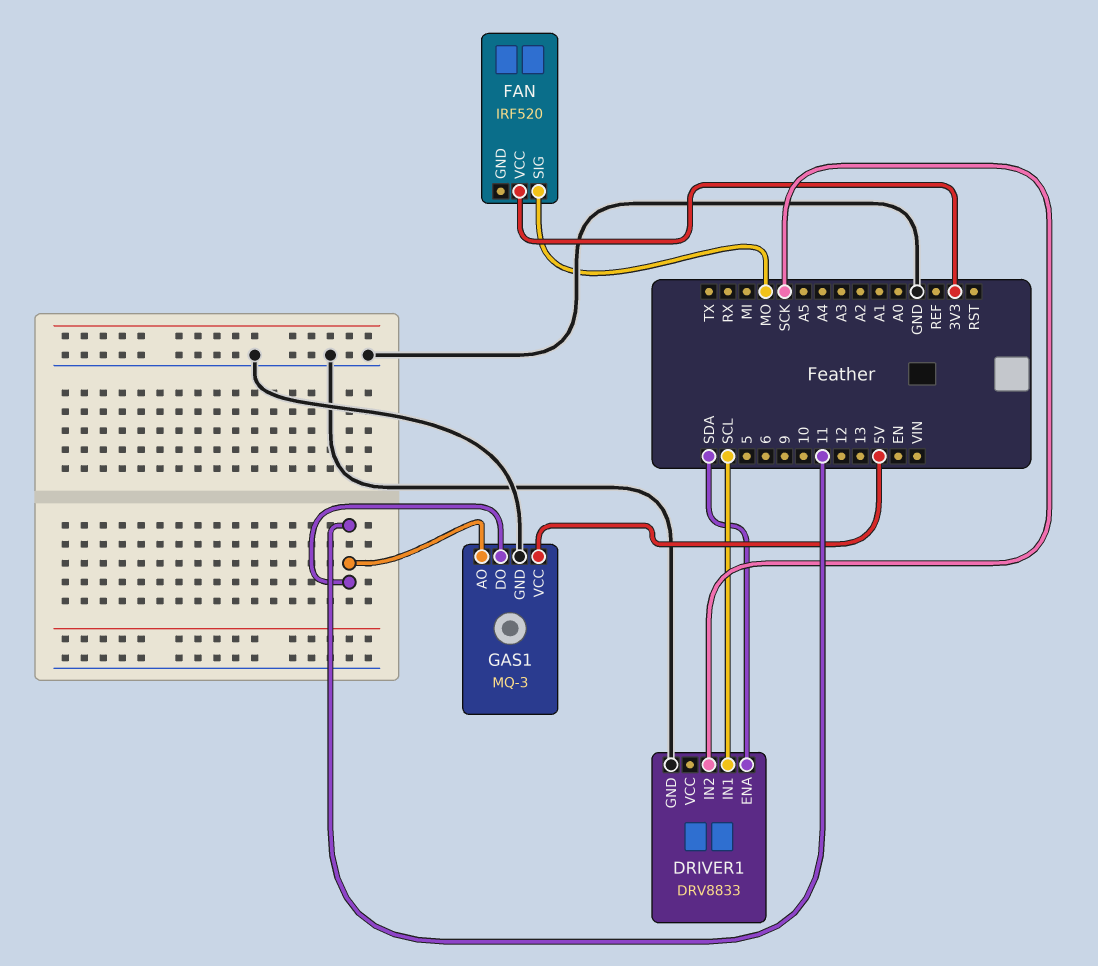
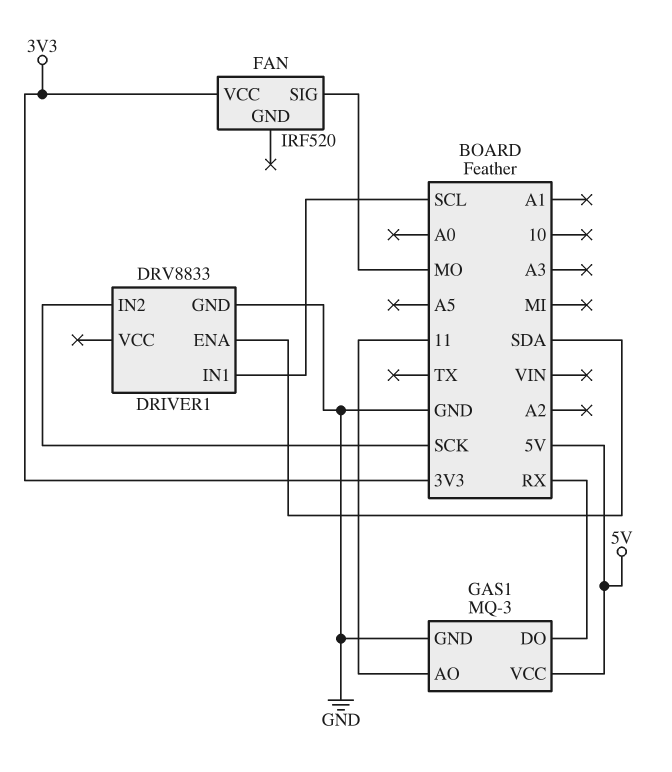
GAS1 pin DO: 11 -> RX

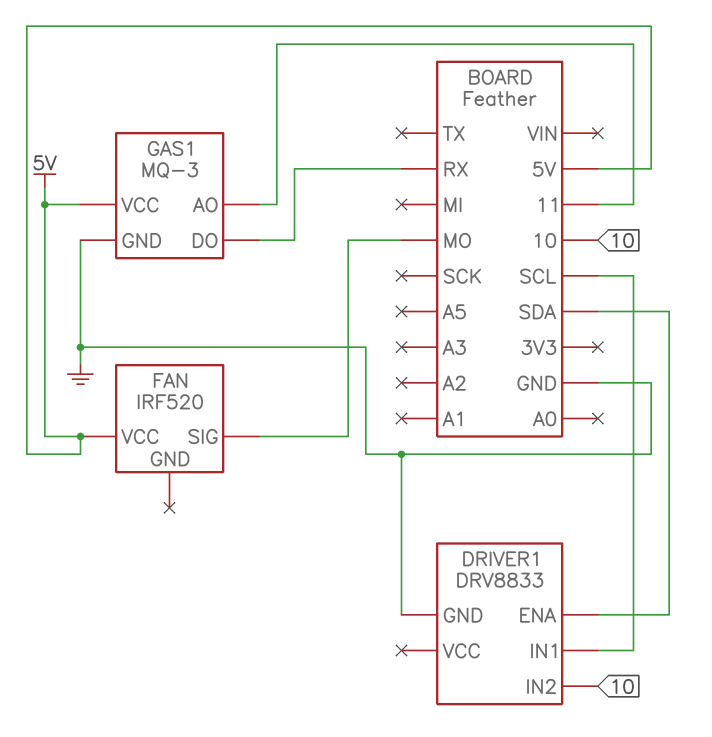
DRIVER1 pin IN2: SCK -> 10
FAN pin VCC: 3V3 -> 5V

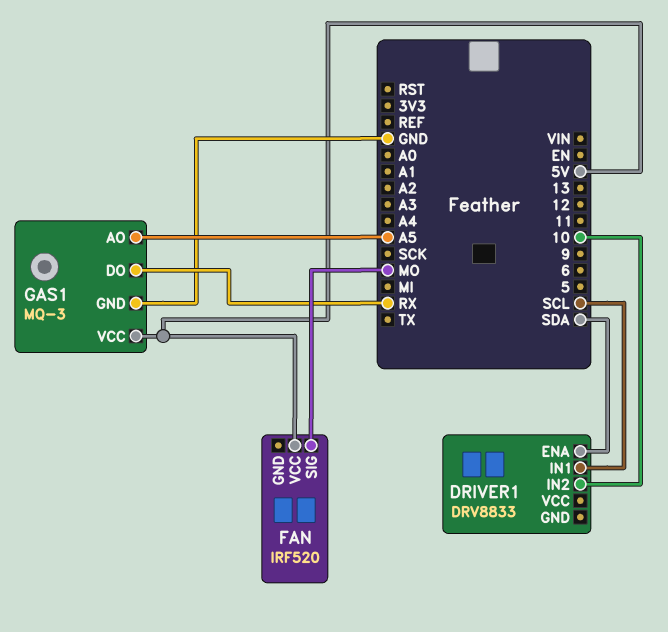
DRIVER1 pin GND: GND -> none
GAS1 pin AO: 11 -> A5

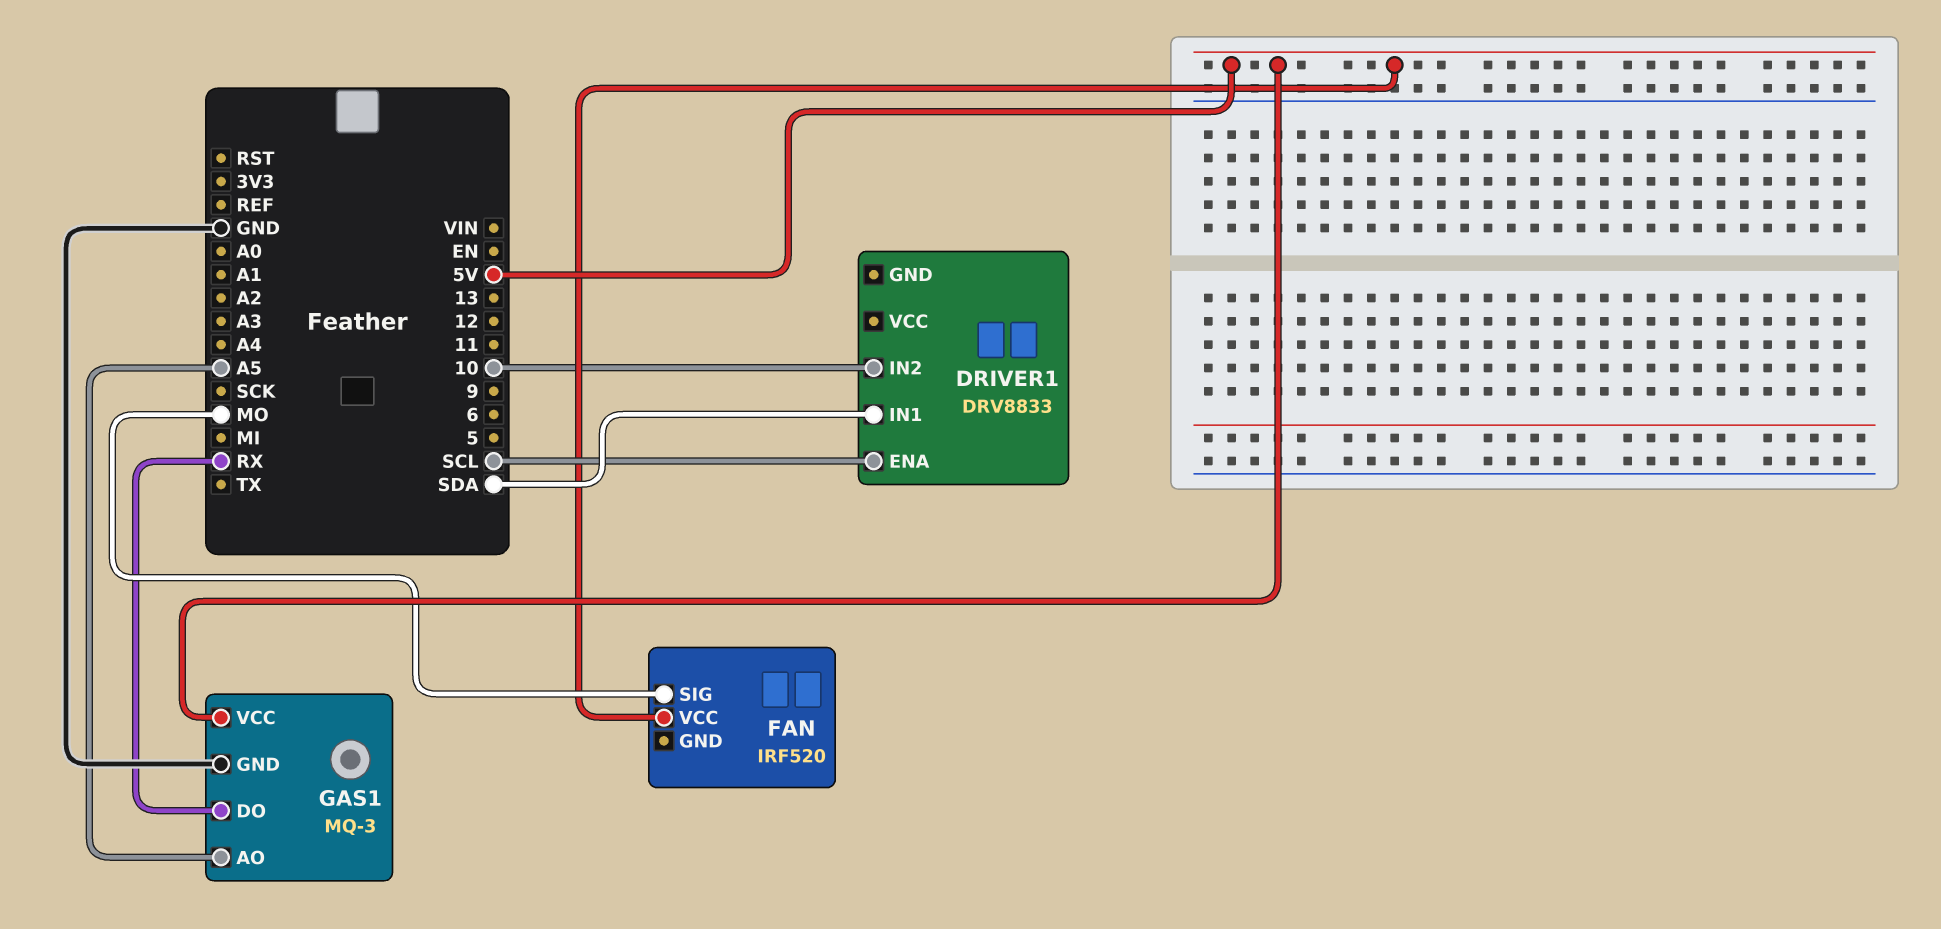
DRIVER1 pin ENA: SDA -> SCL
DRIVER1 pin IN1: SCL -> SDA

